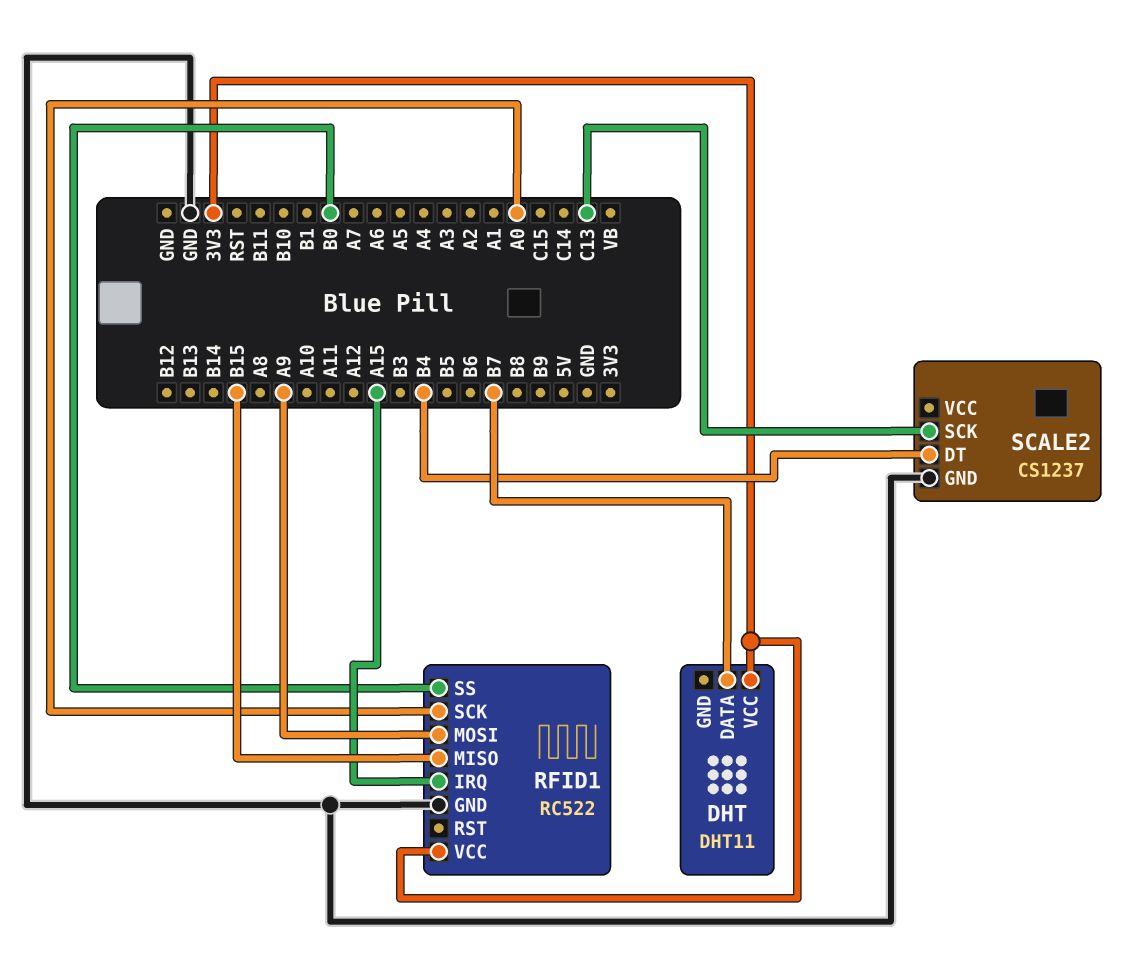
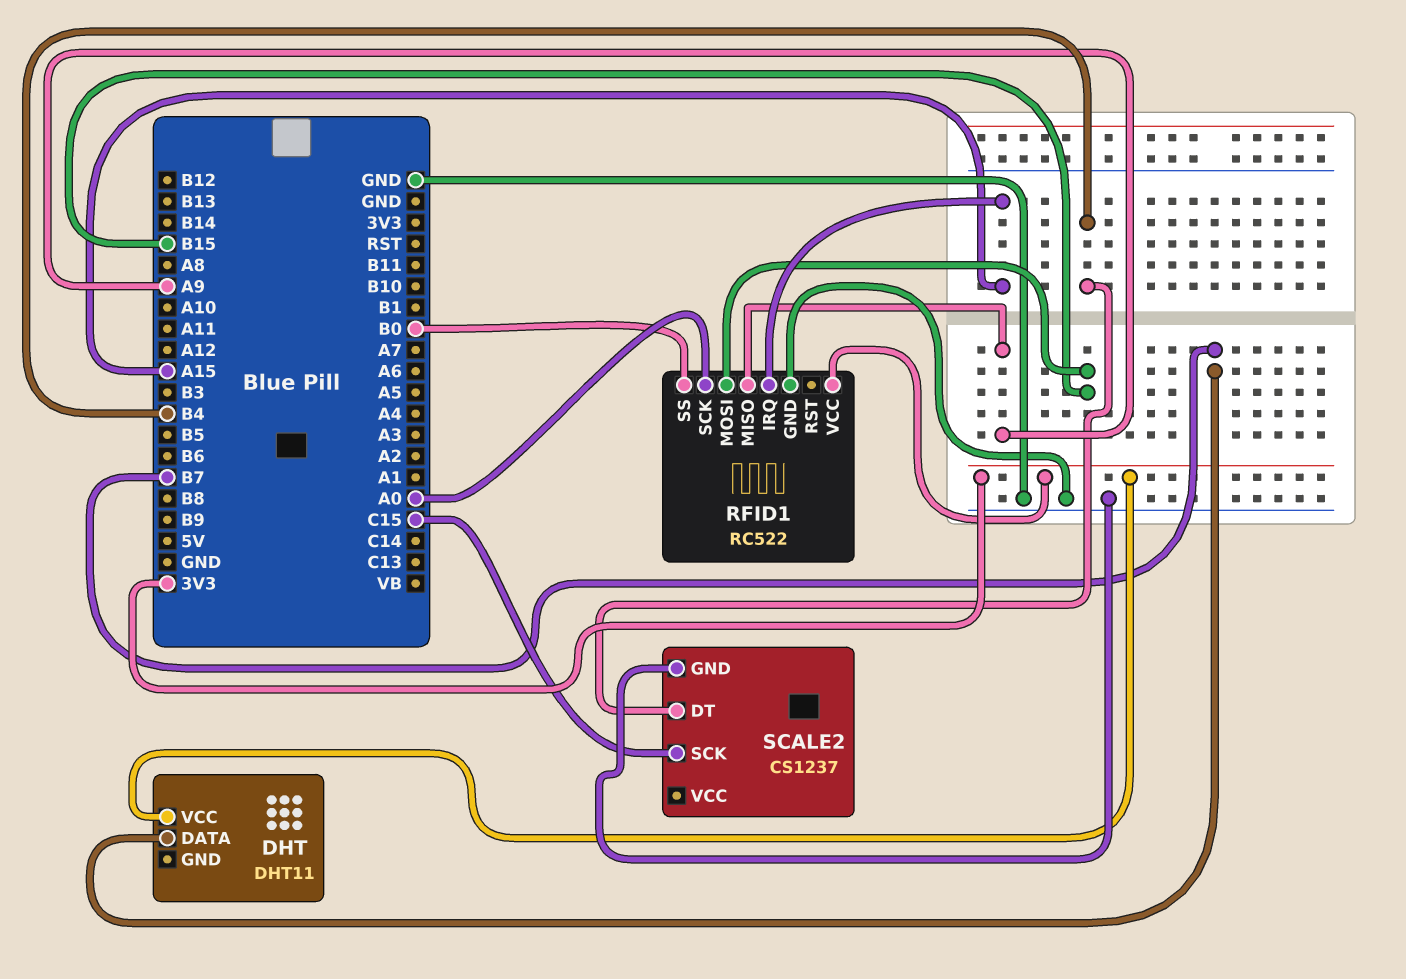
RFID1 pin MISO: B15 -> A9
RFID1 pin MOSI: A9 -> B15
SCALE2 pin SCK: C13 -> C15

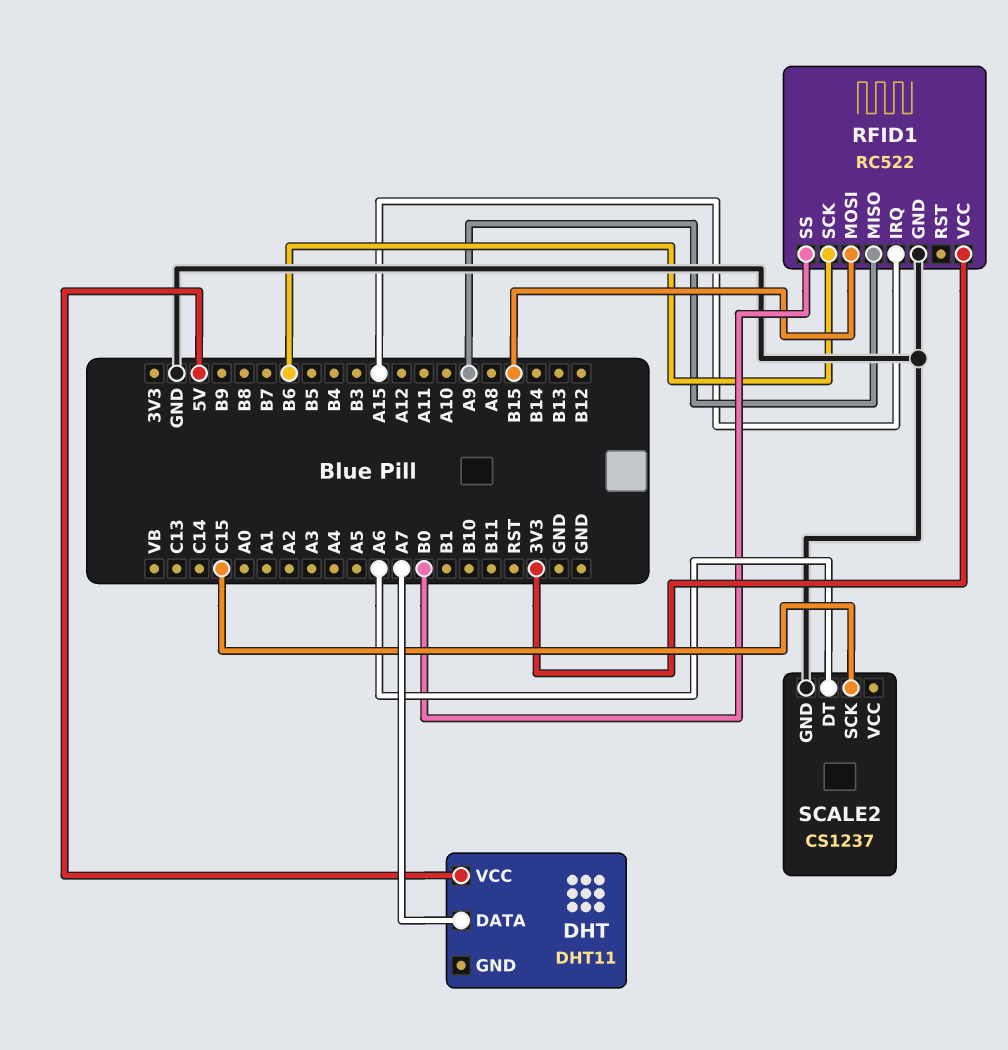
DHT pin DATA: B7 -> A7
DHT pin VCC: 3V3 -> 5V
RFID1 pin SCK: A0 -> B6
SCALE2 pin DT: B4 -> A6

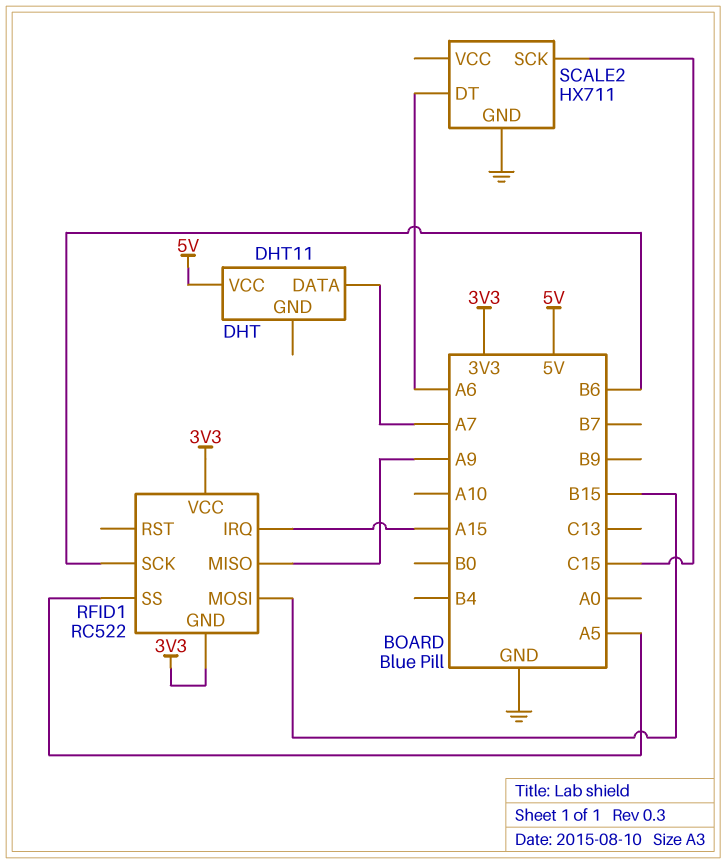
RFID1 pin GND: GND -> 3V3
RFID1 pin SS: B0 -> A5
SCALE2: CS1237 -> HX711

